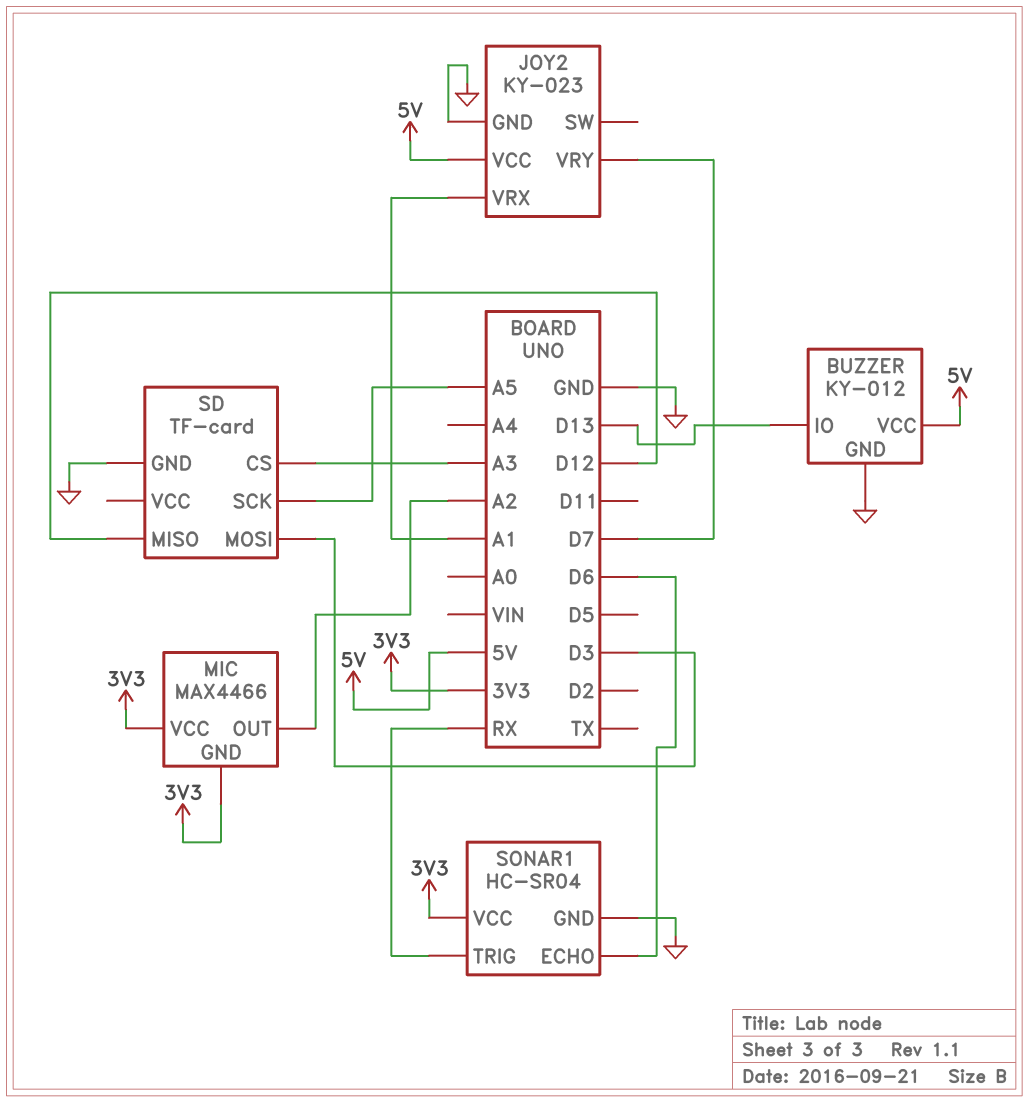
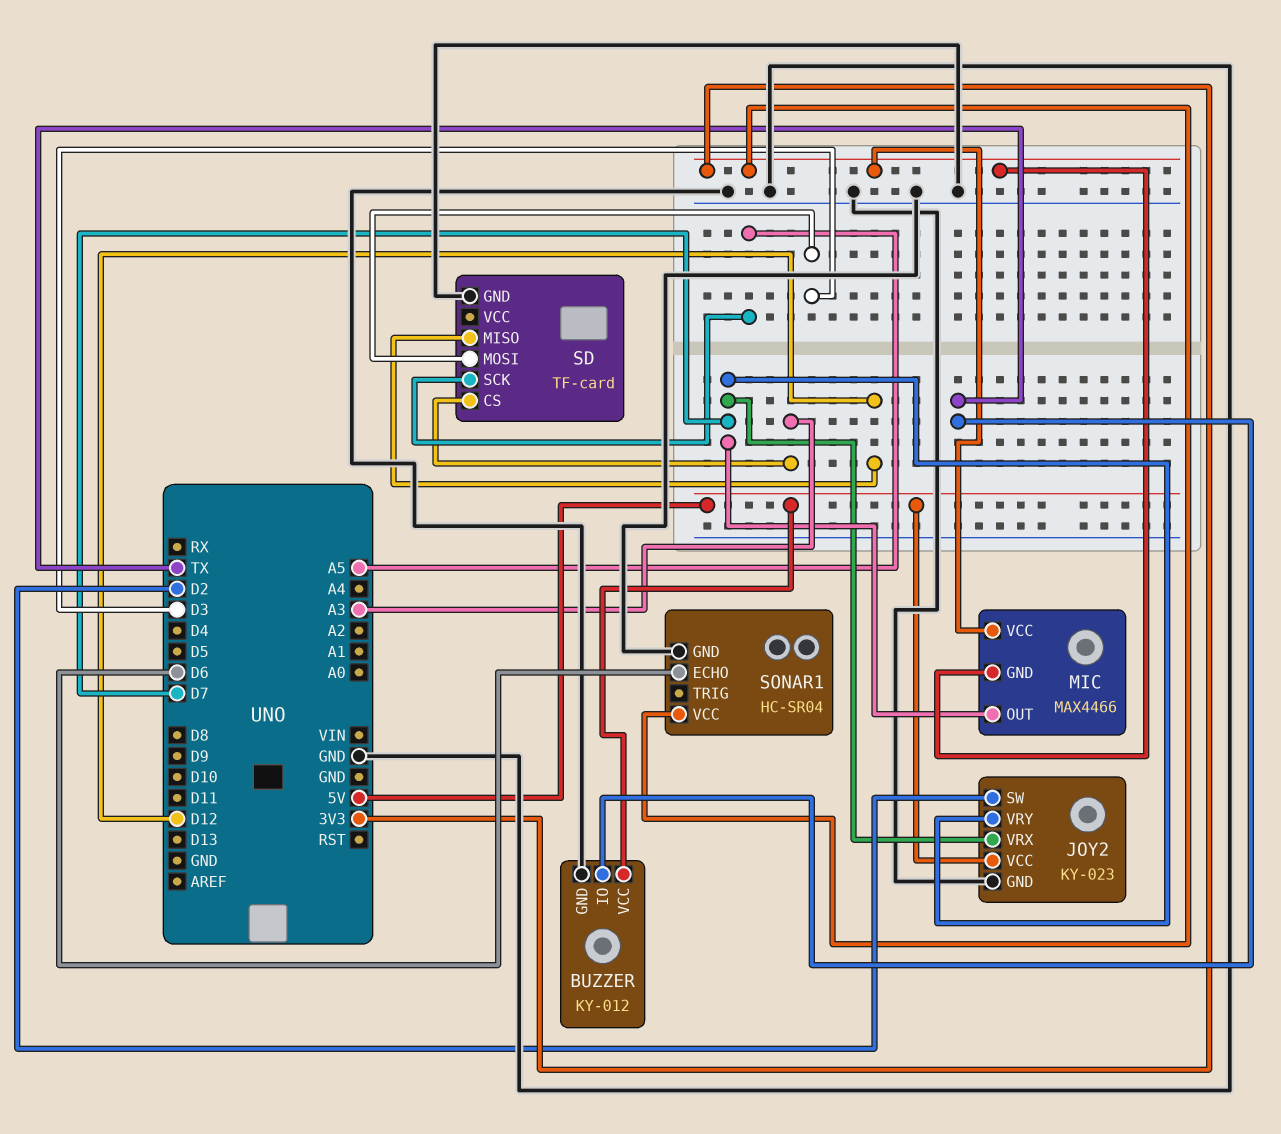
BUZZER pin IO: D13 -> TX
JOY2 pin SW: none -> D2
JOY2 pin VRX: A1 -> D7
MIC pin OUT: A2 -> D7
SONAR1 pin TRIG: RX -> none

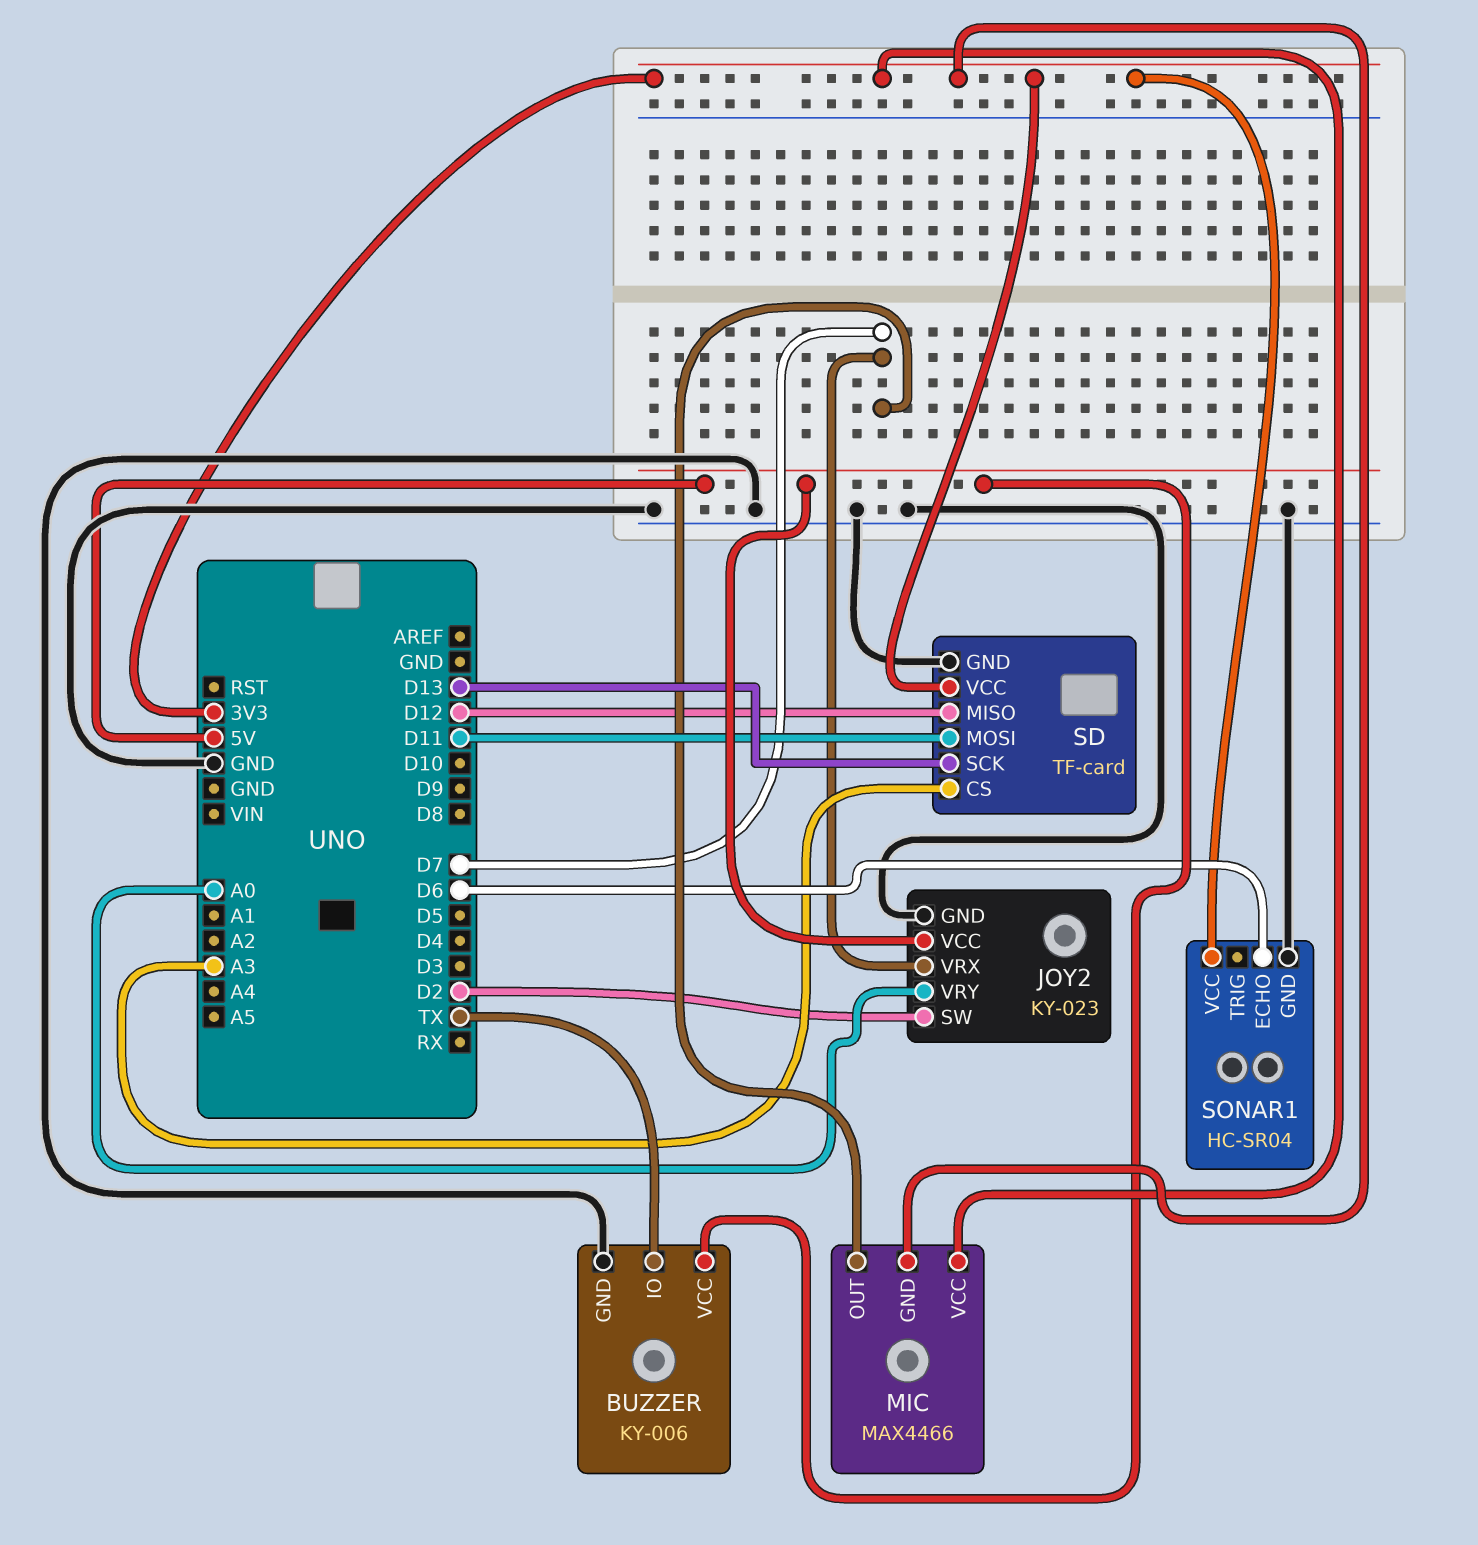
BUZZER: KY-012 -> KY-006
JOY2 pin VRY: D7 -> A0
SD pin MOSI: D3 -> D11
SD pin SCK: A5 -> D13
SD pin VCC: none -> 3V3

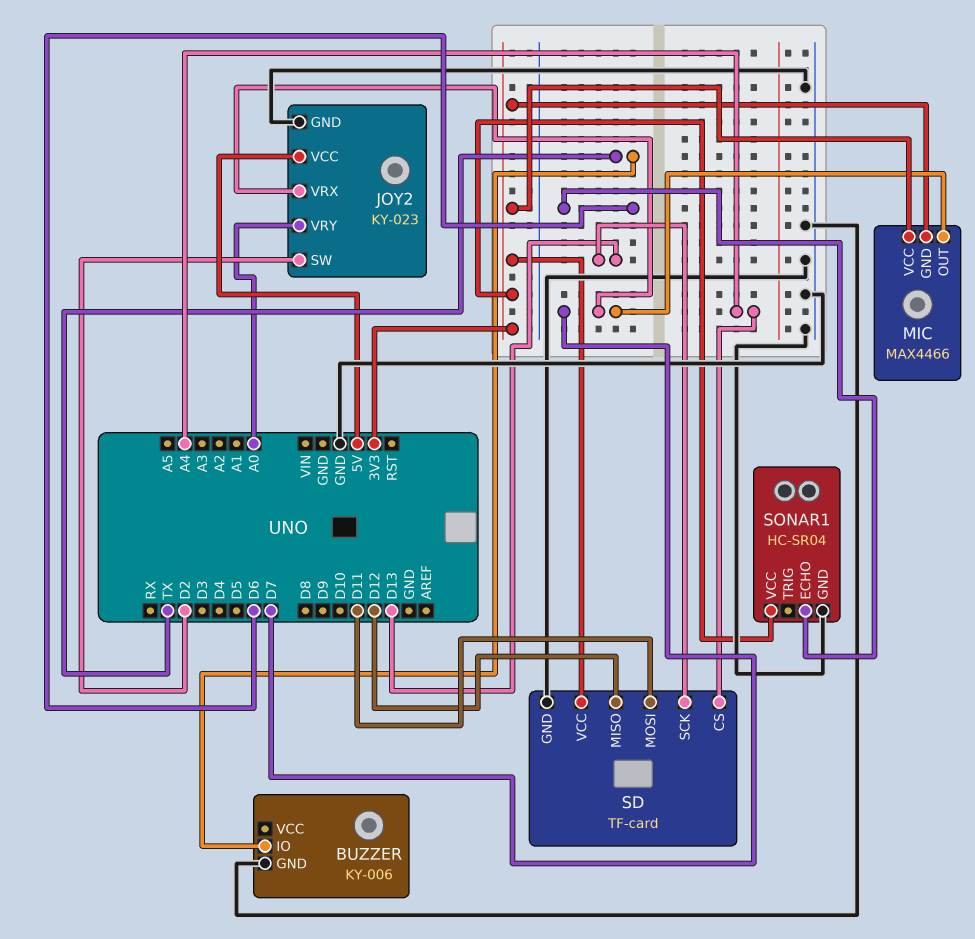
BUZZER pin VCC: 5V -> none
SD pin CS: A3 -> A4

